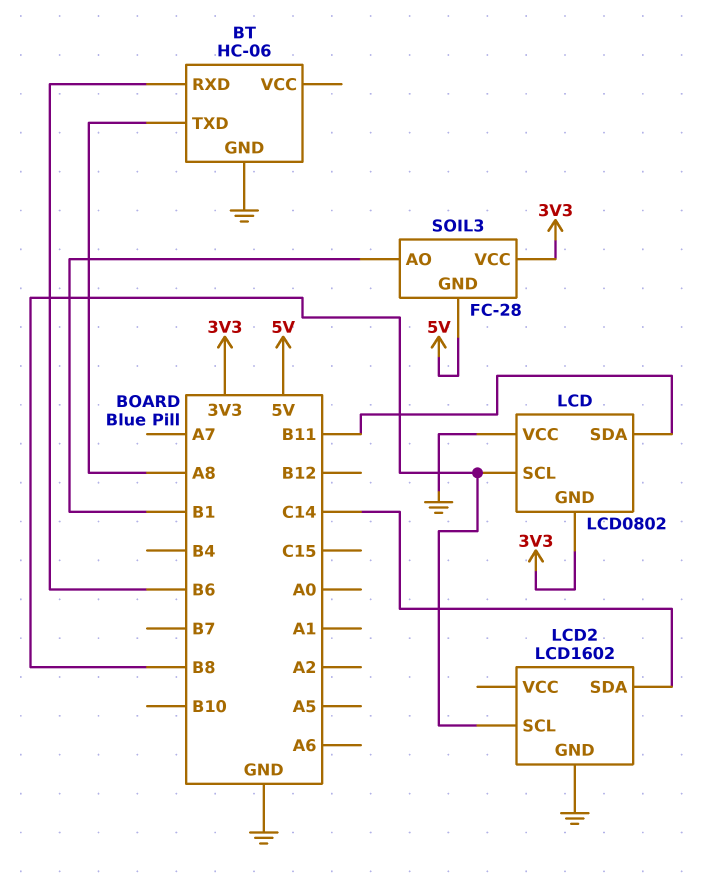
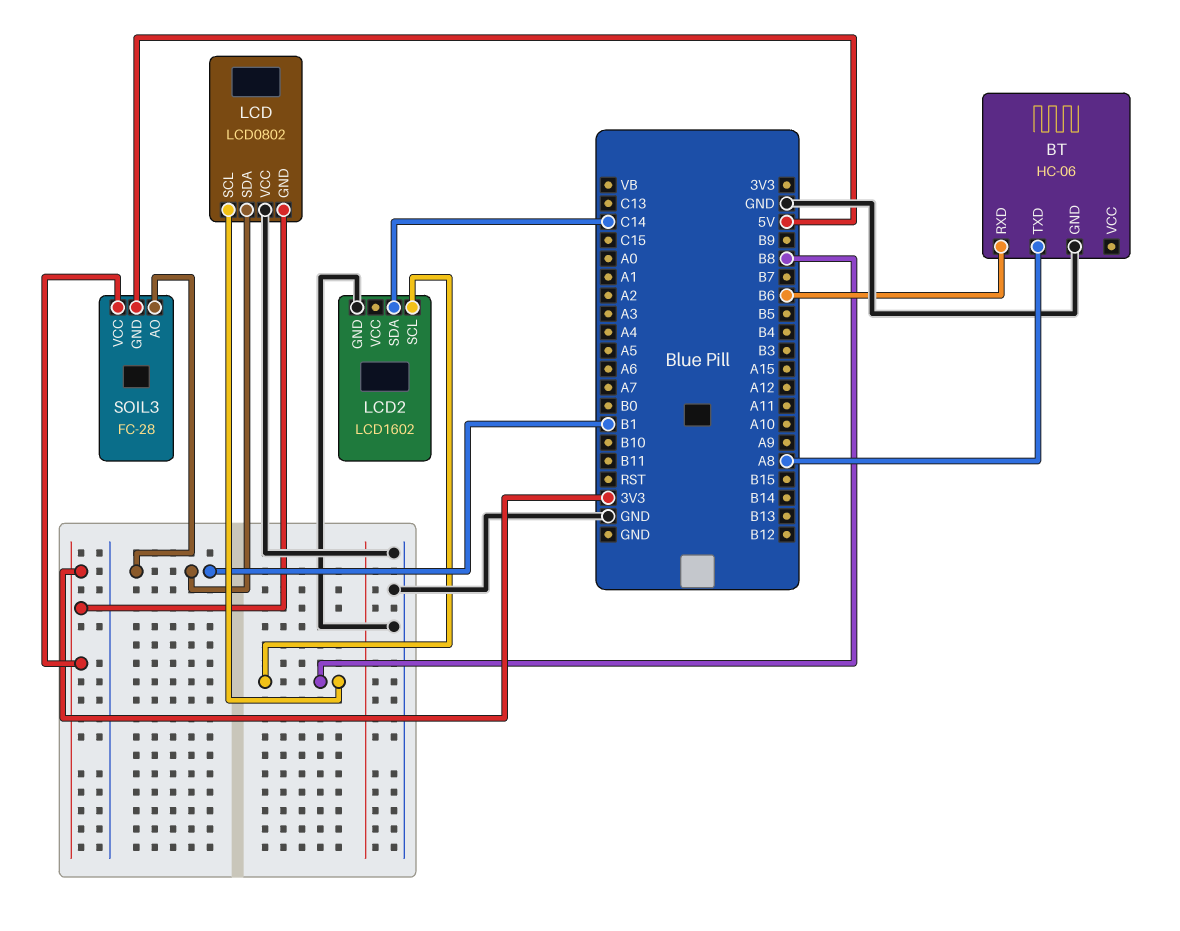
LCD pin SDA: B11 -> B1

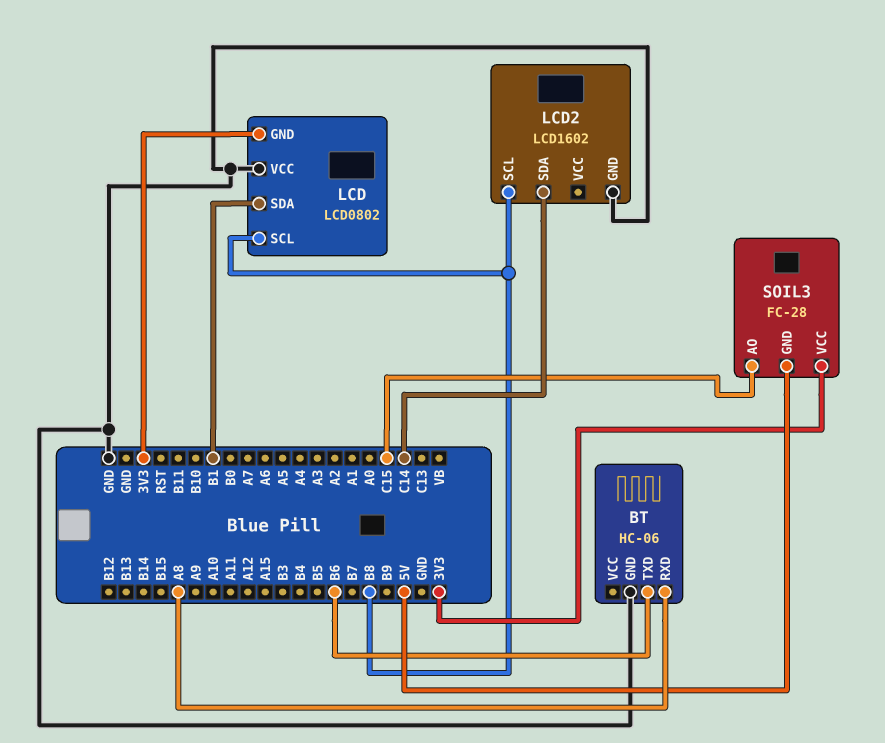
BT pin RXD: B6 -> A8
BT pin TXD: A8 -> B6
SOIL3 pin AO: B1 -> C15

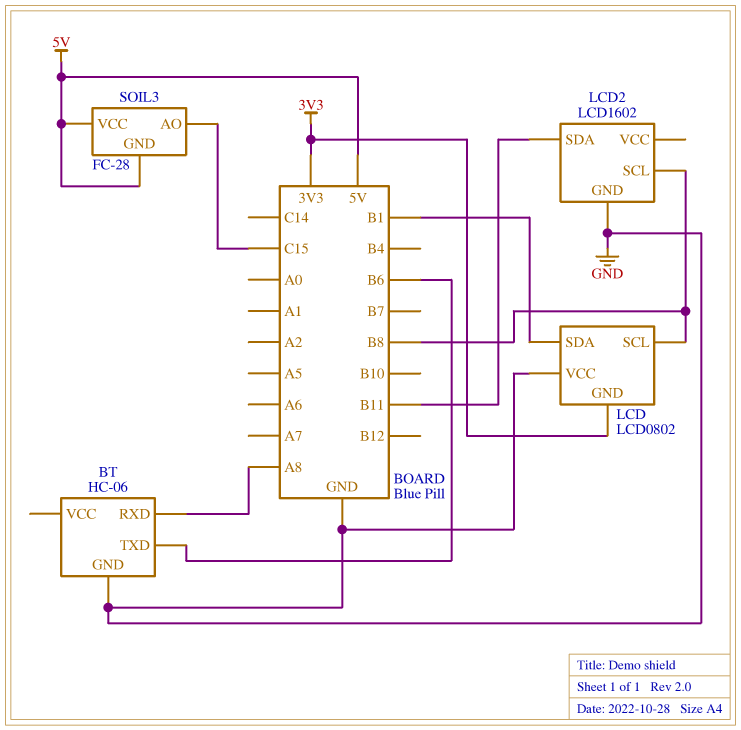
LCD2 pin SDA: C14 -> B11
SOIL3 pin VCC: 3V3 -> 5V

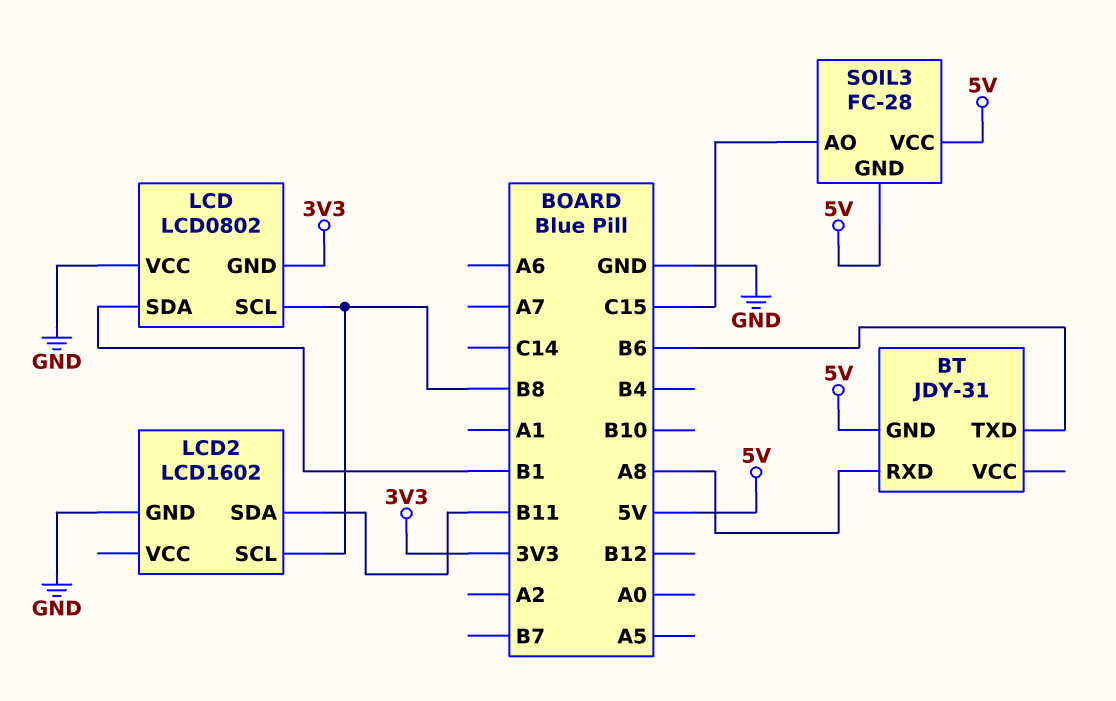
BT: HC-06 -> JDY-31
BT pin GND: GND -> 5V

